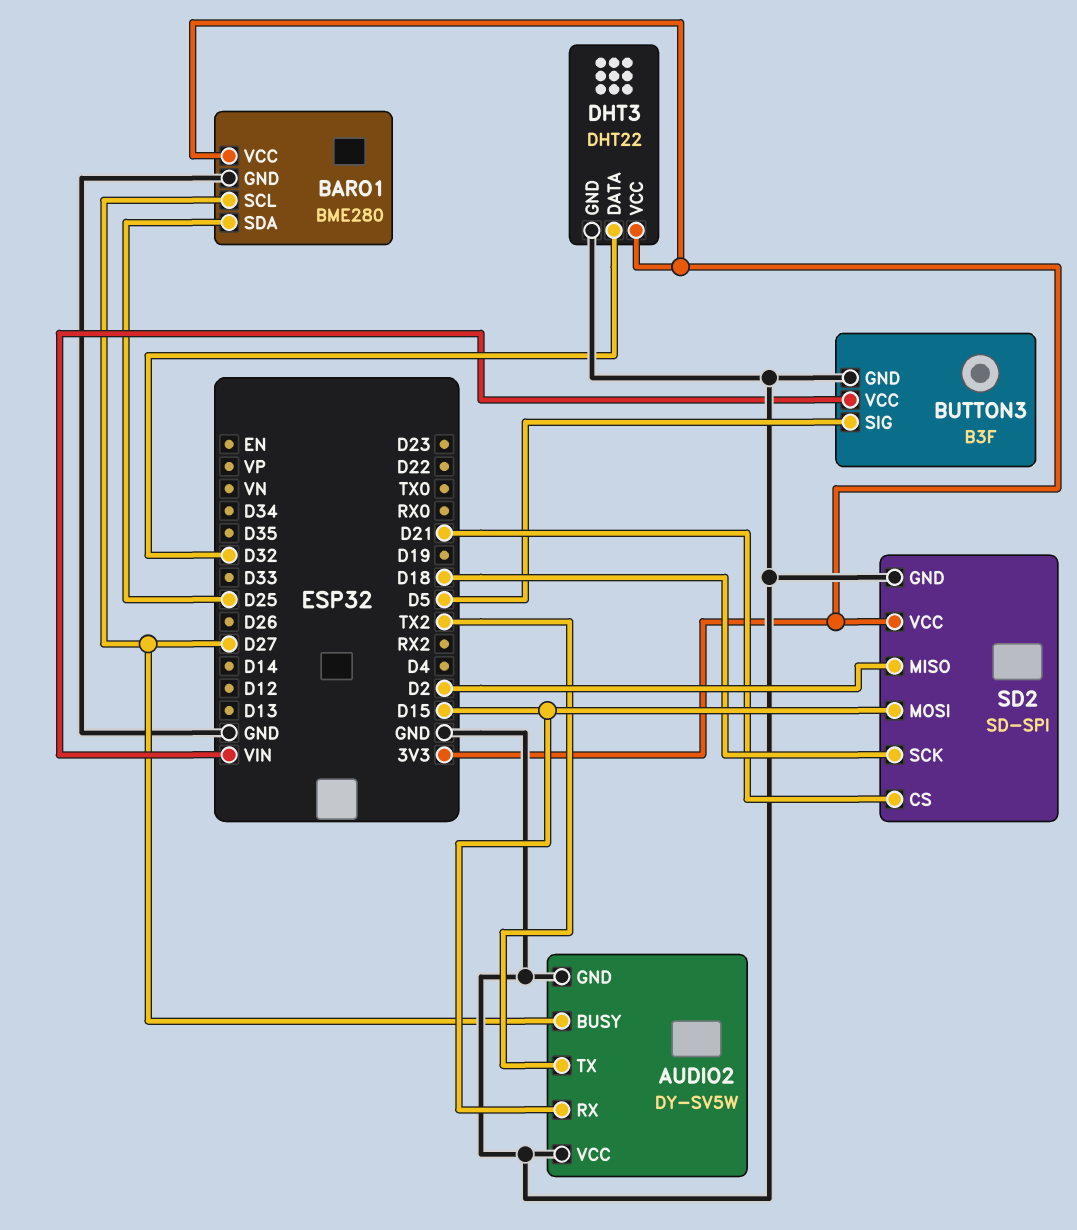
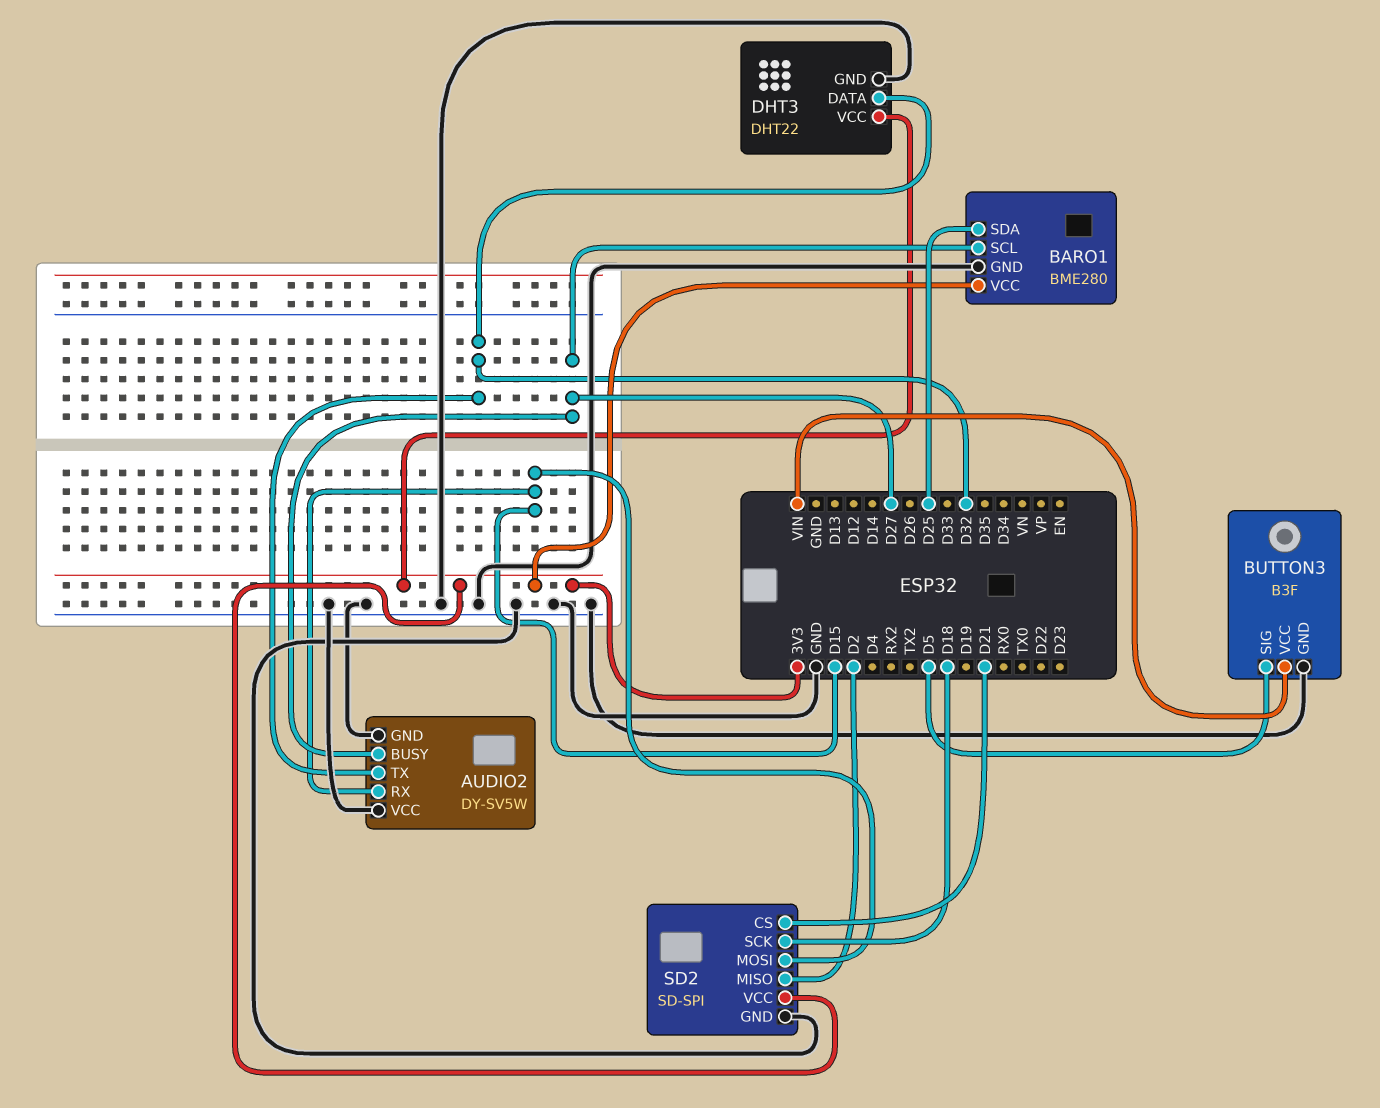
AUDIO2 pin TX: TX2 -> D32

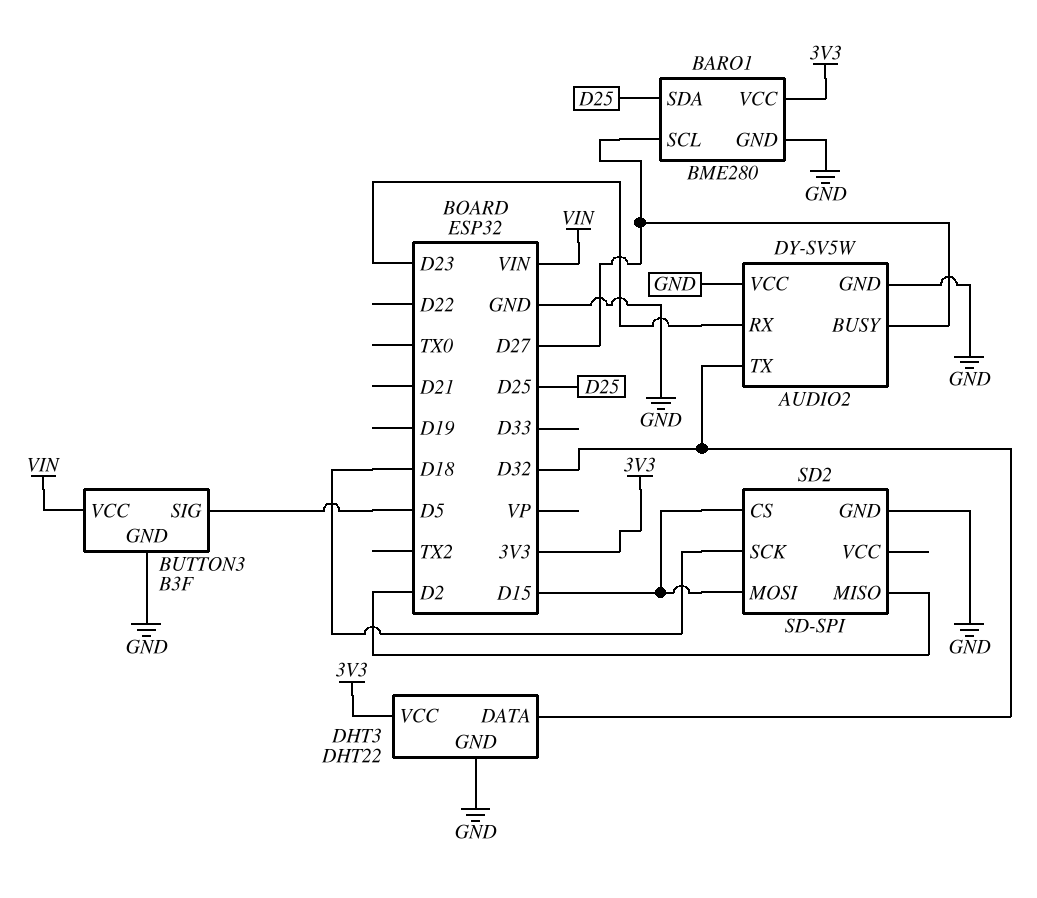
AUDIO2 pin RX: D15 -> D23
SD2 pin CS: D21 -> D15
SD2 pin VCC: 3V3 -> none

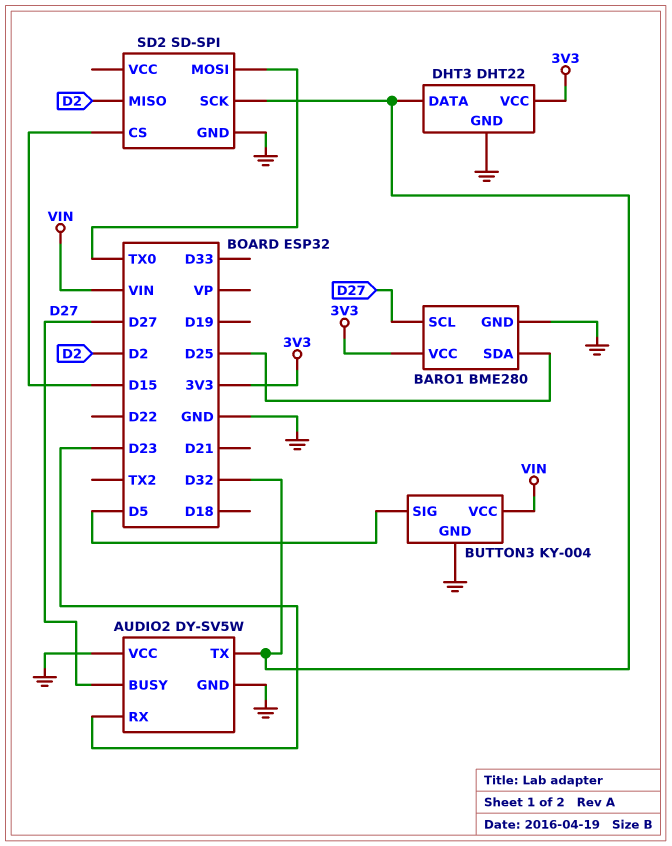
BUTTON3: B3F -> KY-004
SD2 pin MOSI: D15 -> TX0
SD2 pin SCK: D18 -> D32

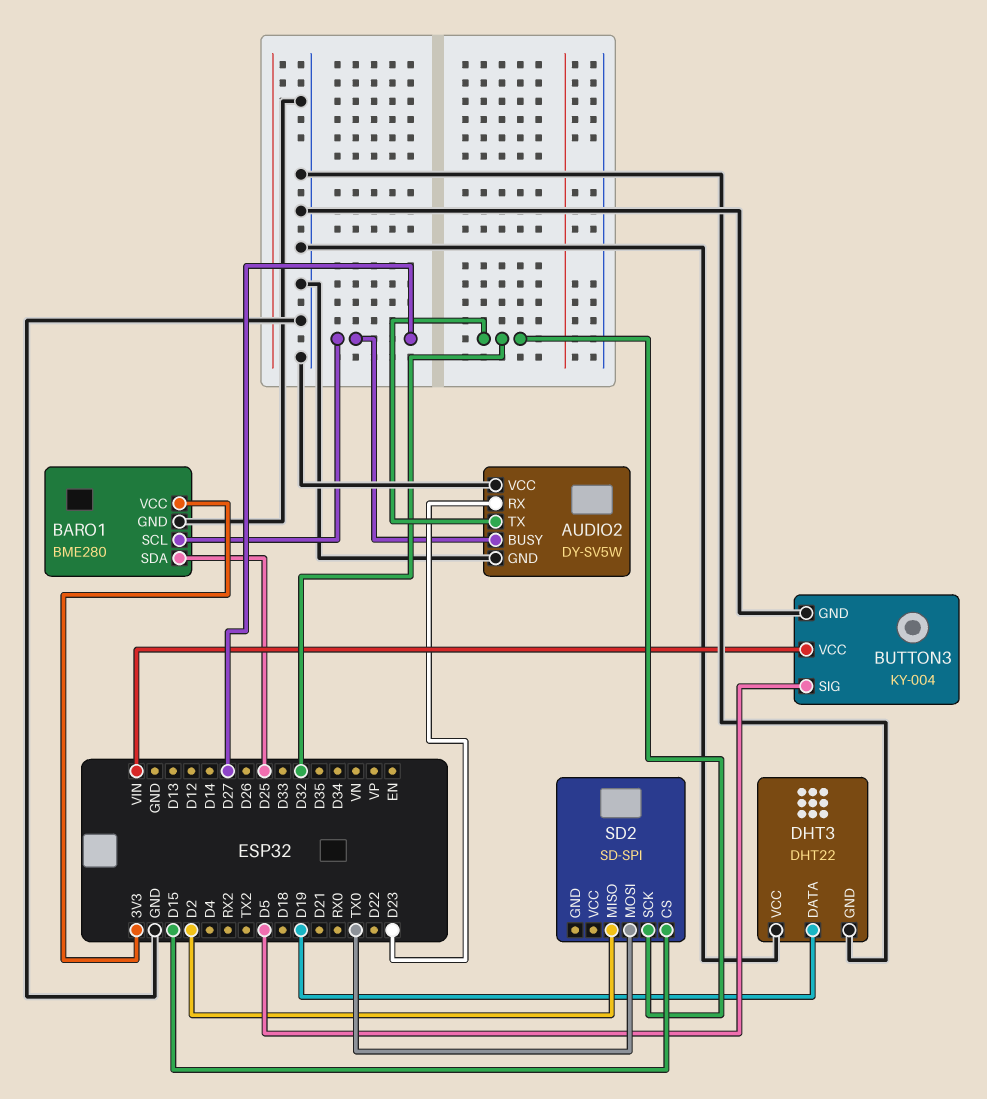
DHT3 pin DATA: D32 -> D19
DHT3 pin VCC: 3V3 -> GND
SD2 pin GND: GND -> none

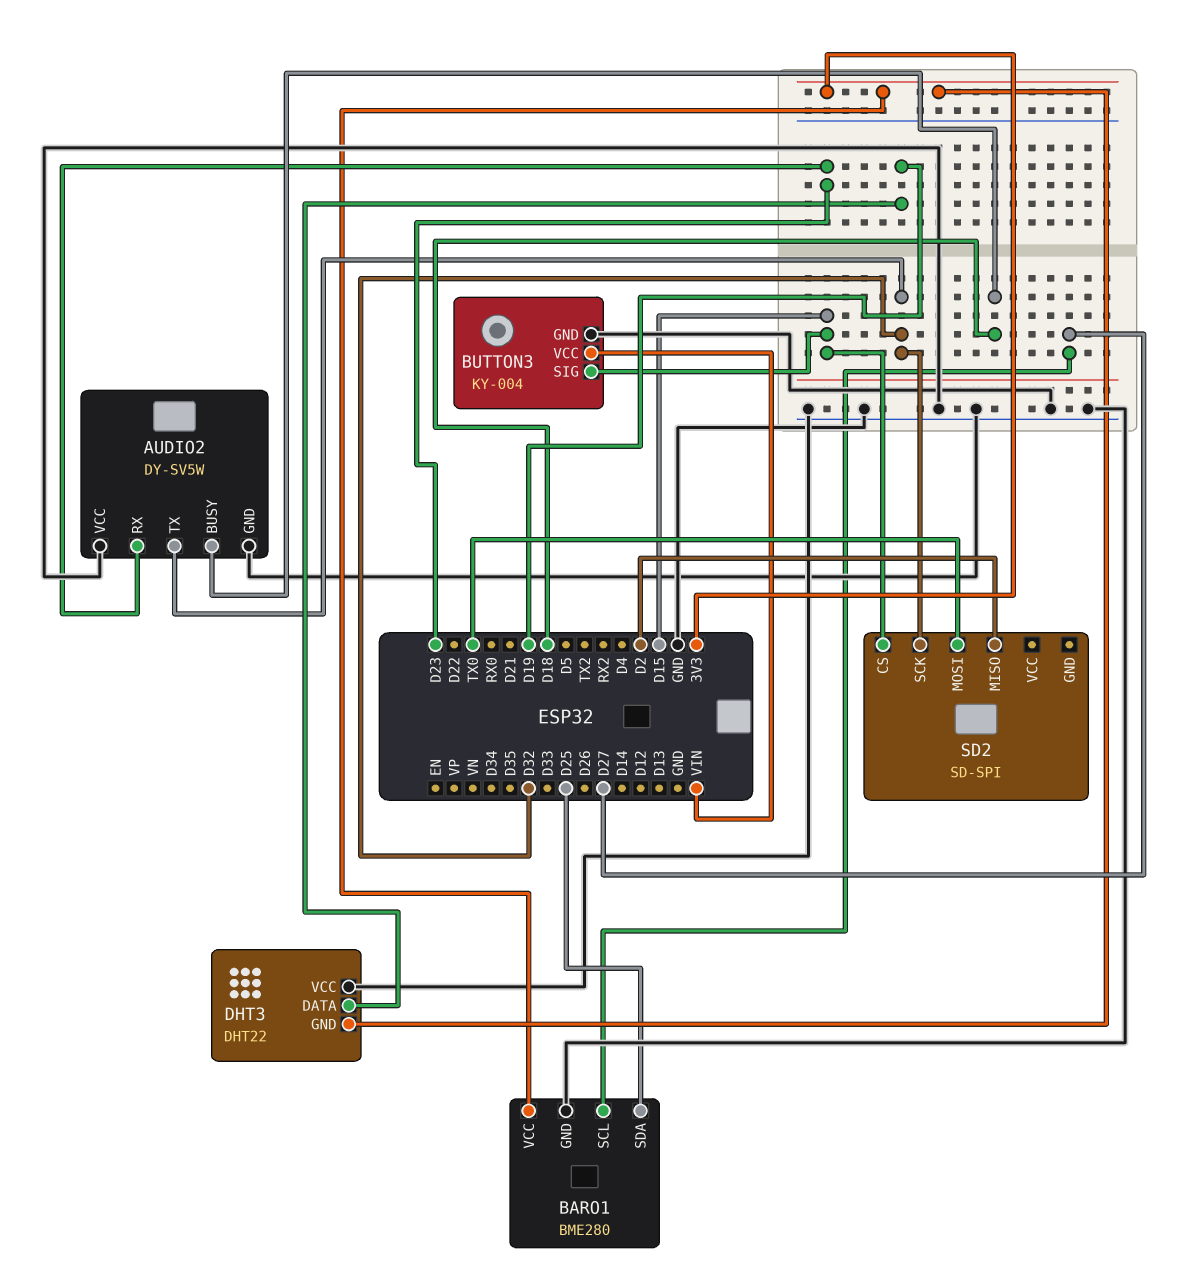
AUDIO2 pin BUSY: D27 -> D18
BUTTON3 pin SIG: D5 -> D15
DHT3 pin GND: GND -> 3V3

